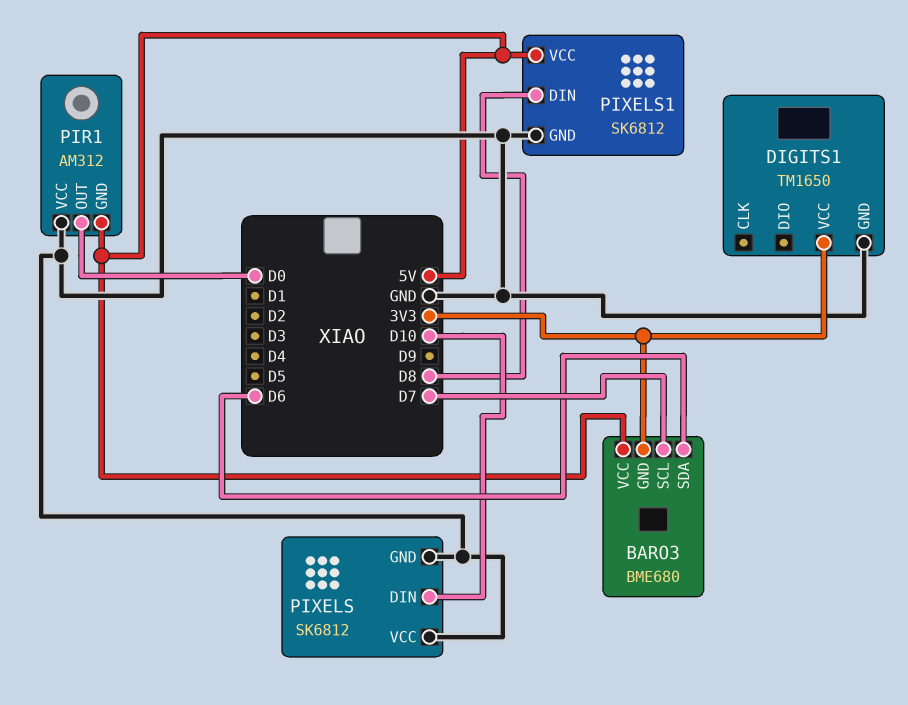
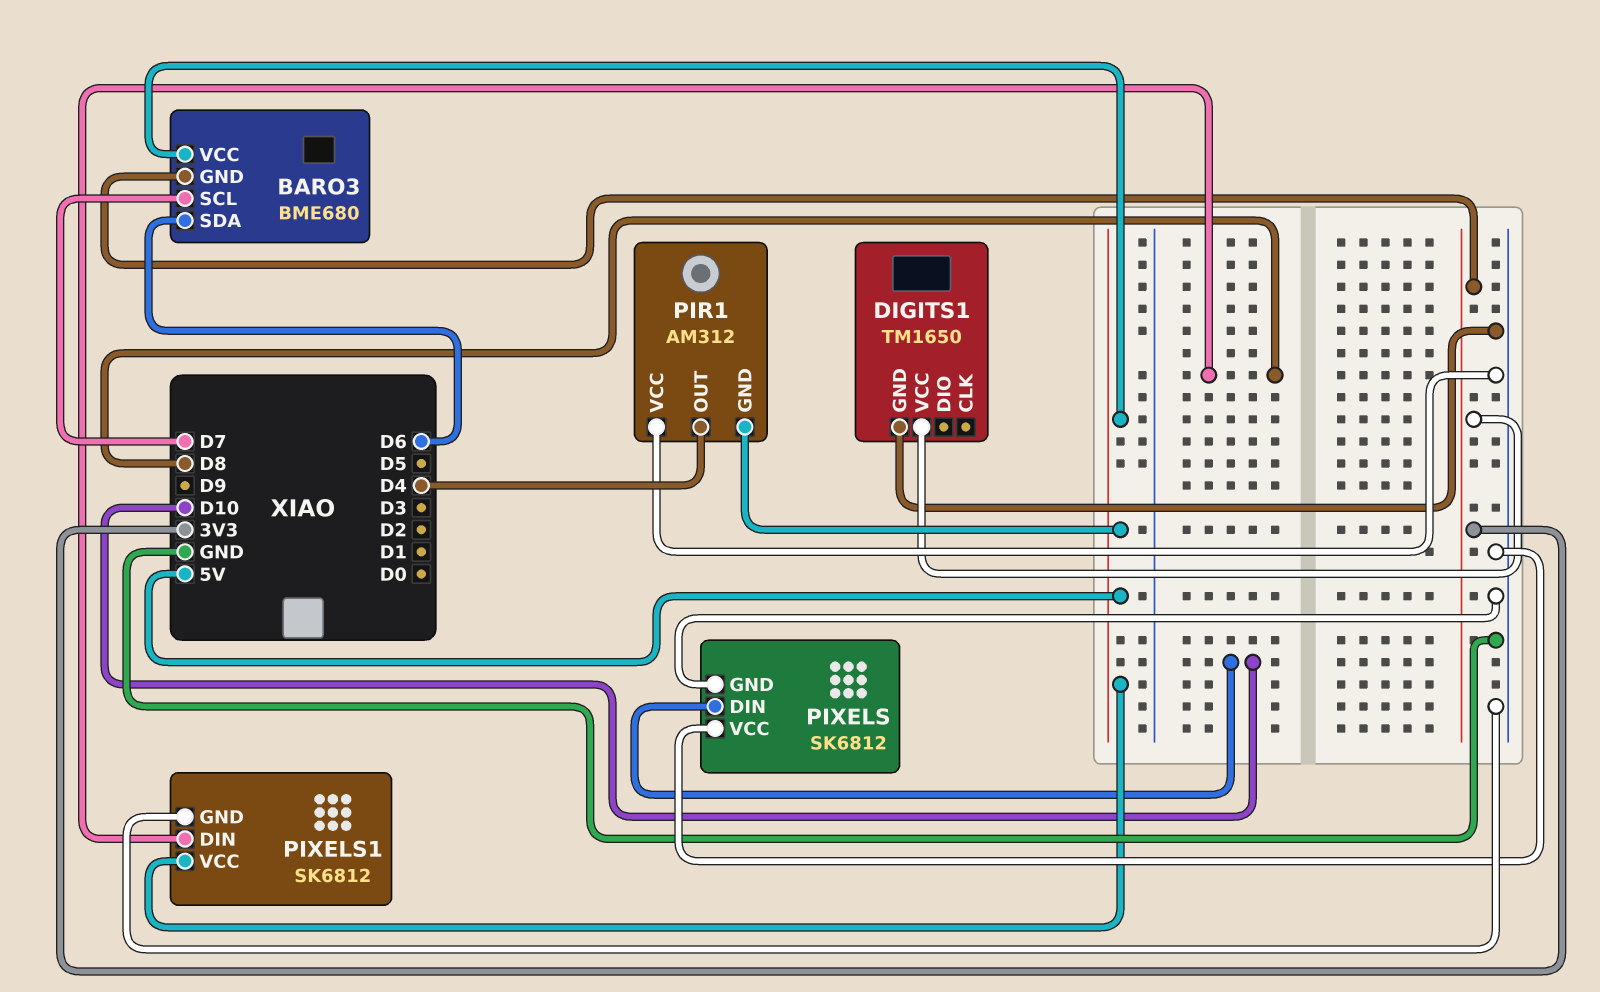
PIR1 pin OUT: D0 -> D4

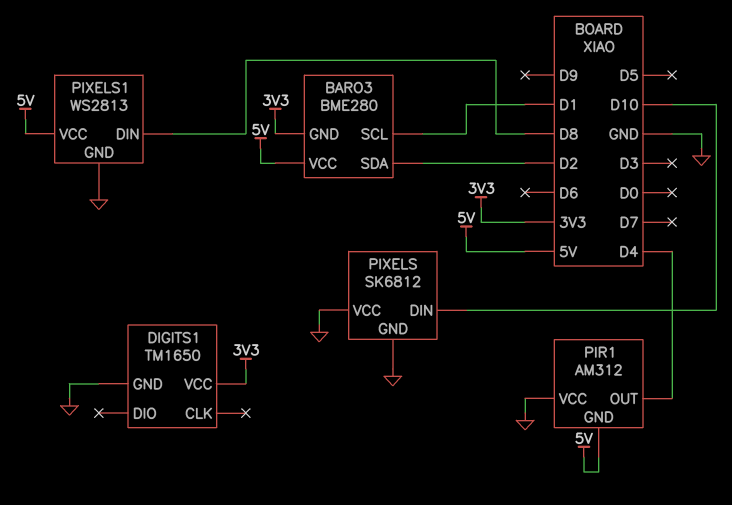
BARO3: BME680 -> BME280
BARO3 pin SCL: D7 -> D1
BARO3 pin SDA: D6 -> D2
PIXELS1: SK6812 -> WS2813

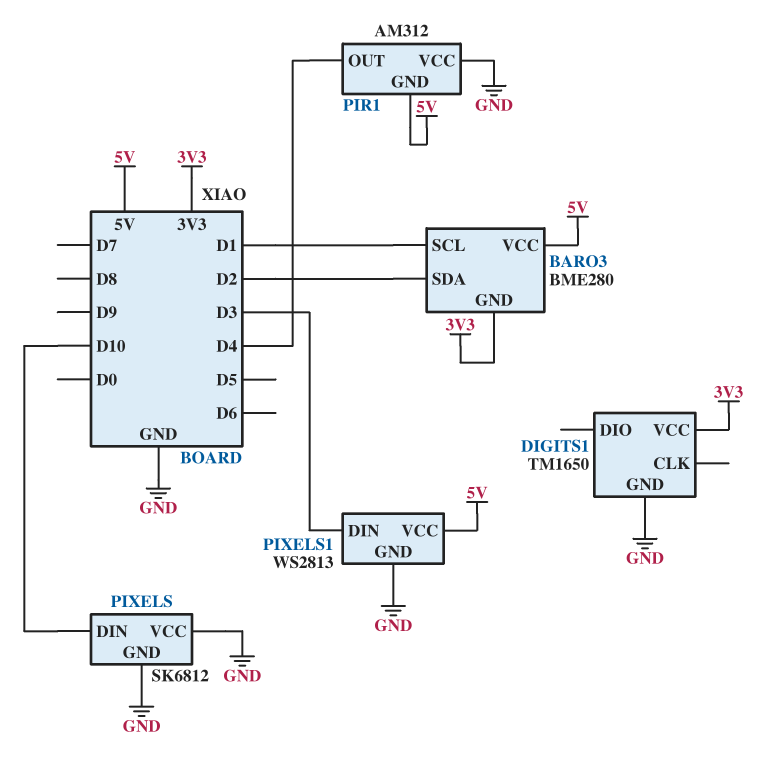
PIXELS1 pin DIN: D8 -> D3

